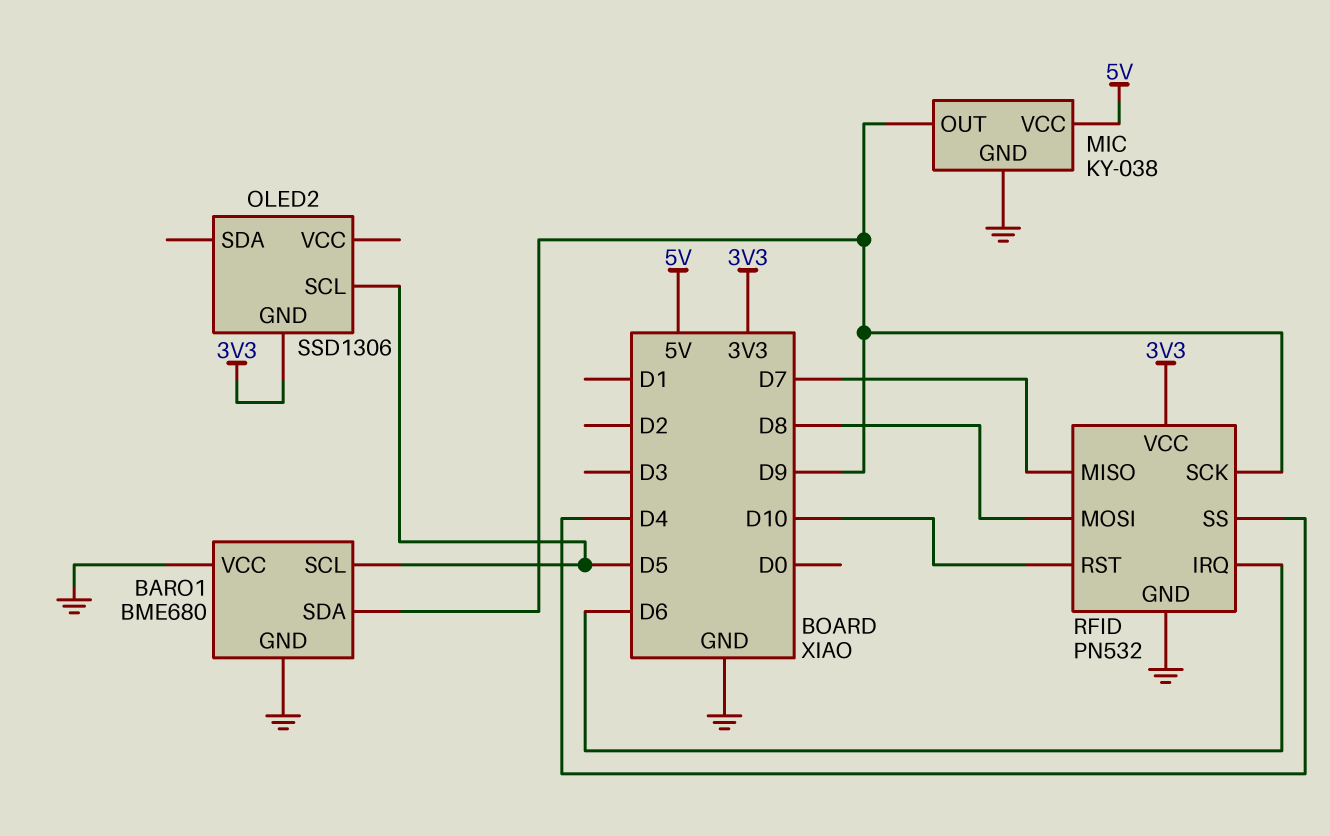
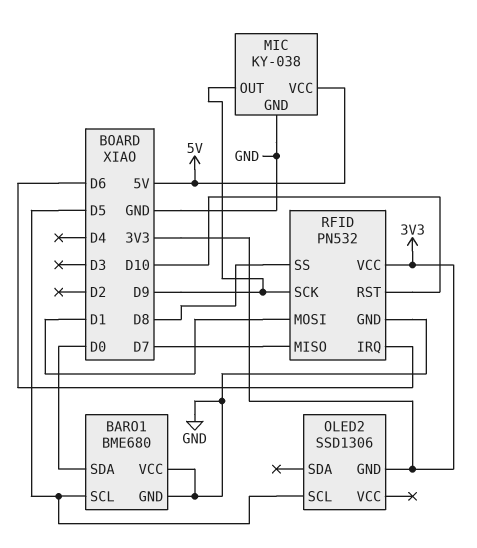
BARO1 pin SDA: D9 -> D0
RFID pin MOSI: D8 -> D1
RFID pin SS: D4 -> D8

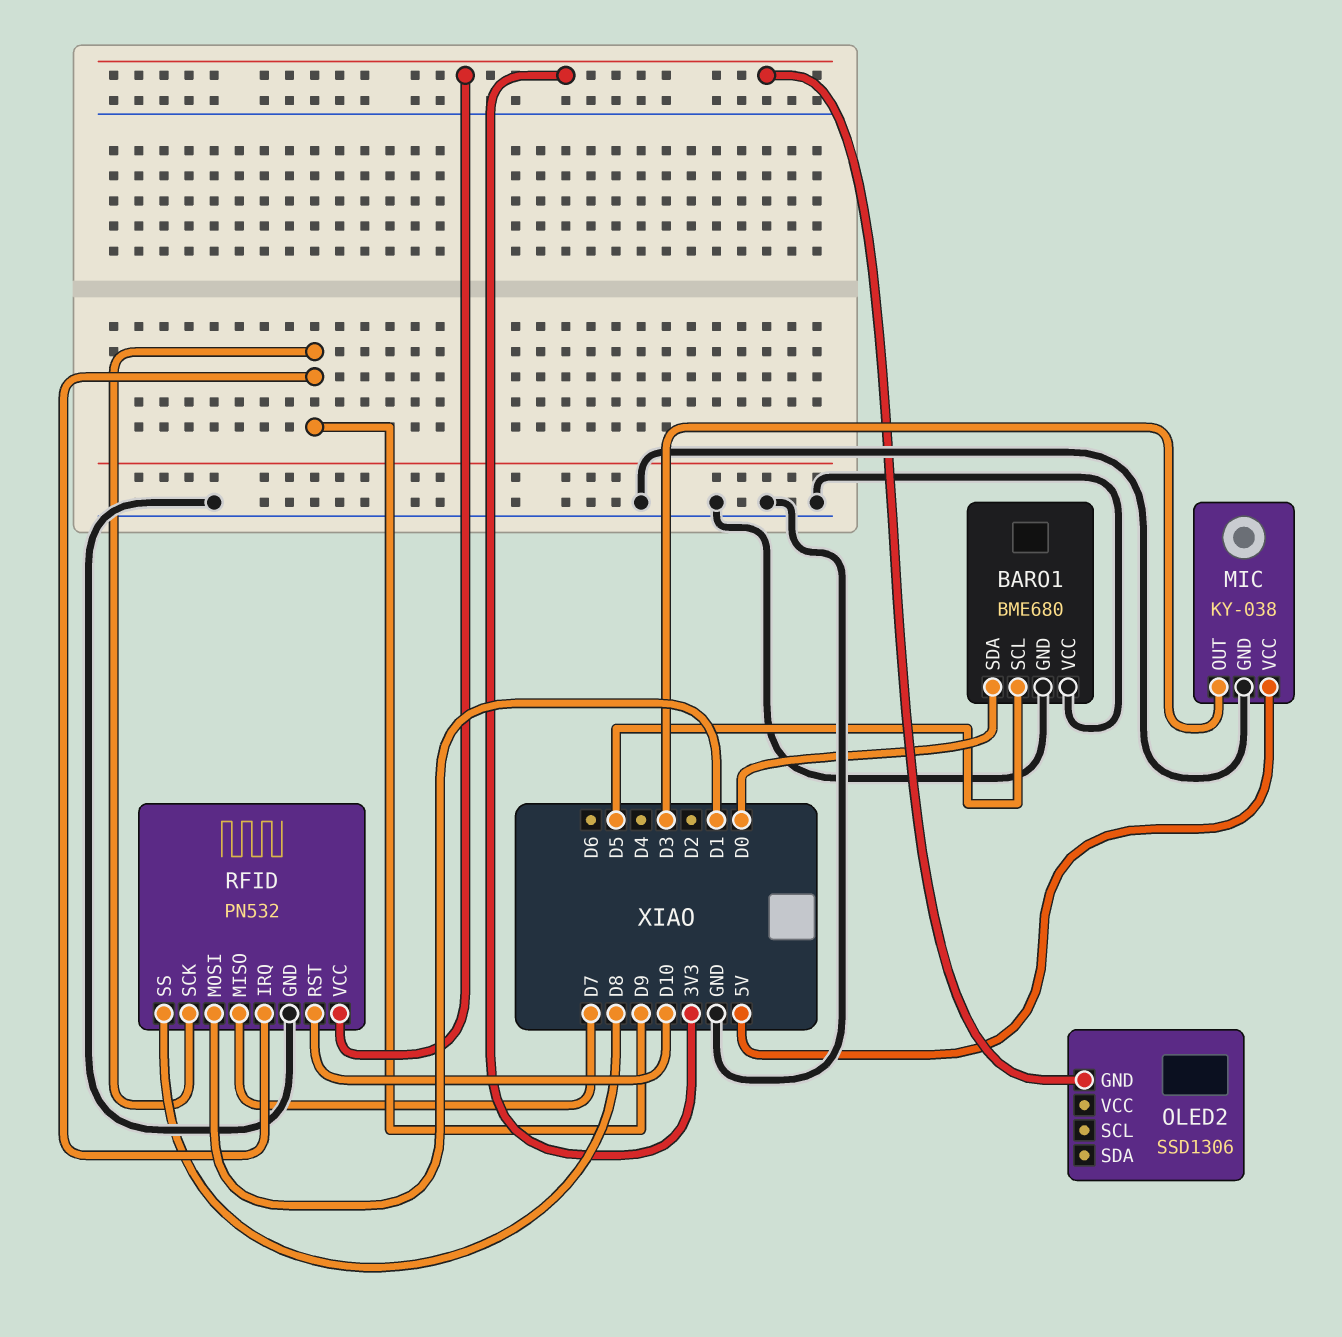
MIC pin OUT: D9 -> D3
OLED2 pin SCL: D5 -> none
RFID pin IRQ: D6 -> D9

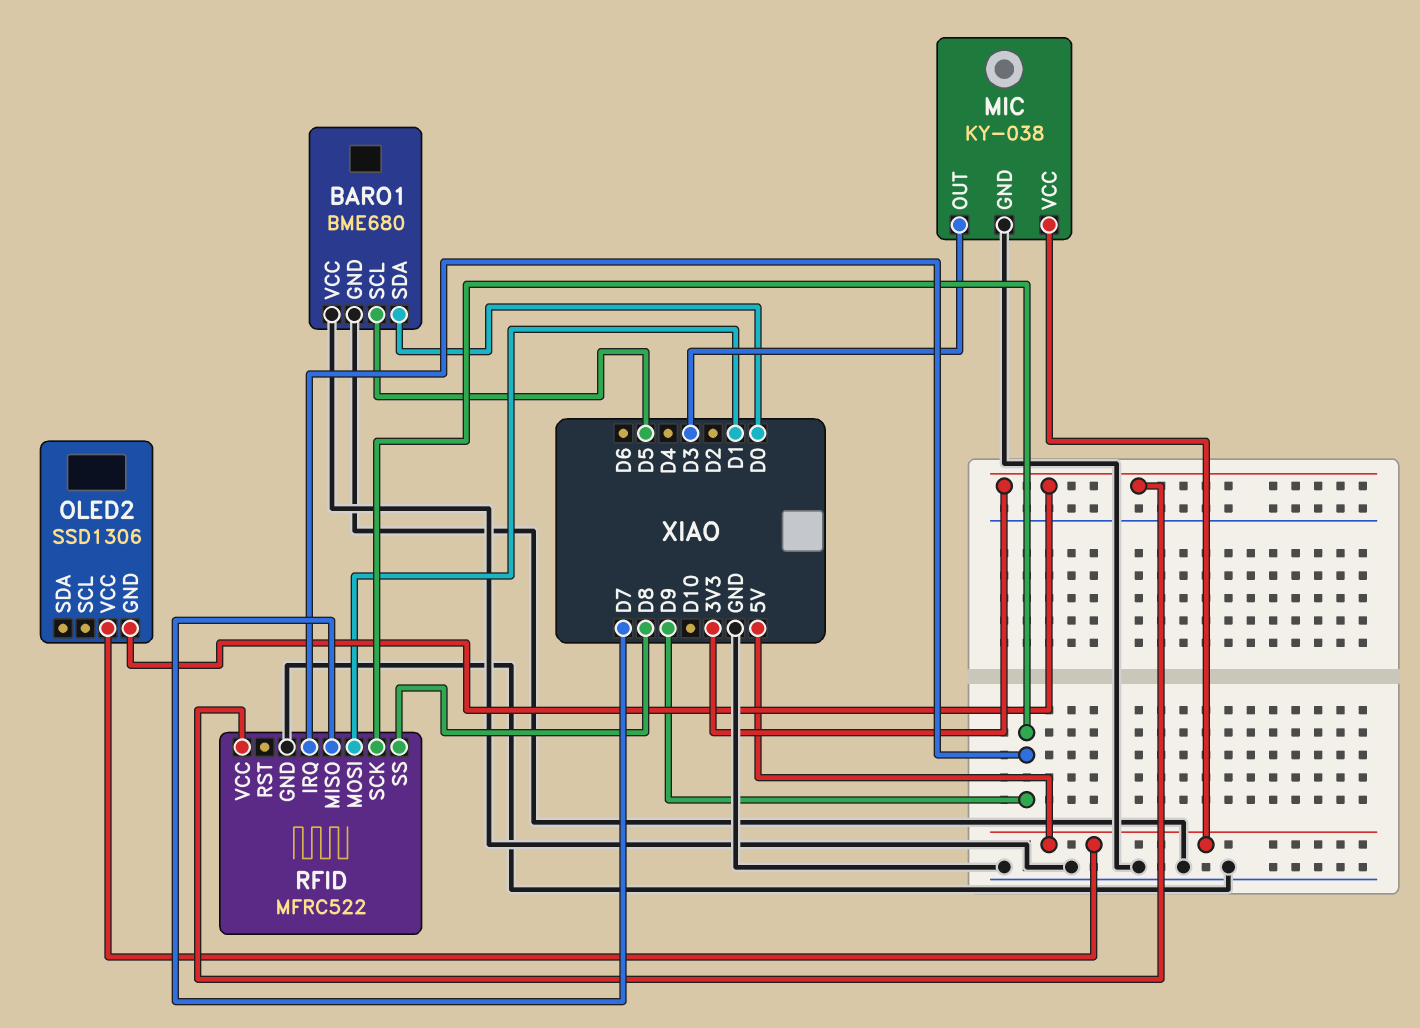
OLED2 pin VCC: none -> 5V
RFID: PN532 -> MFRC522
RFID pin RST: D10 -> none

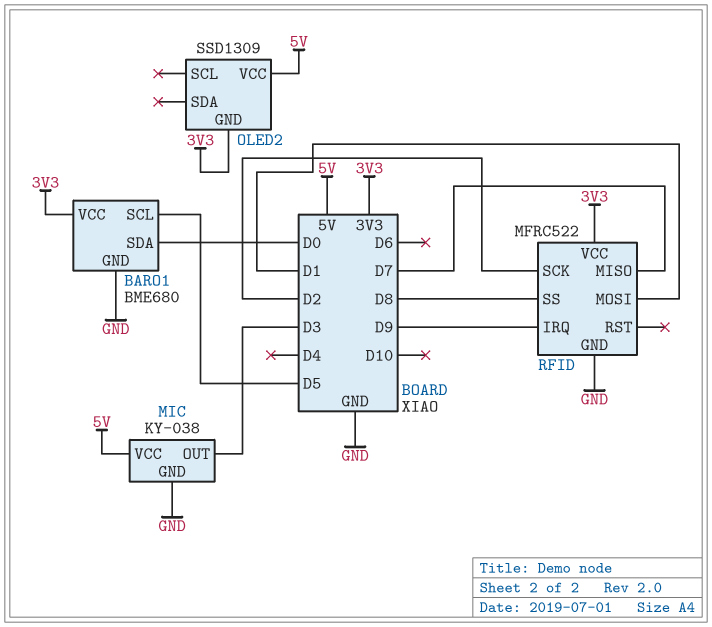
BARO1 pin VCC: GND -> 3V3
OLED2: SSD1306 -> SSD1309
RFID pin SCK: D9 -> D2

